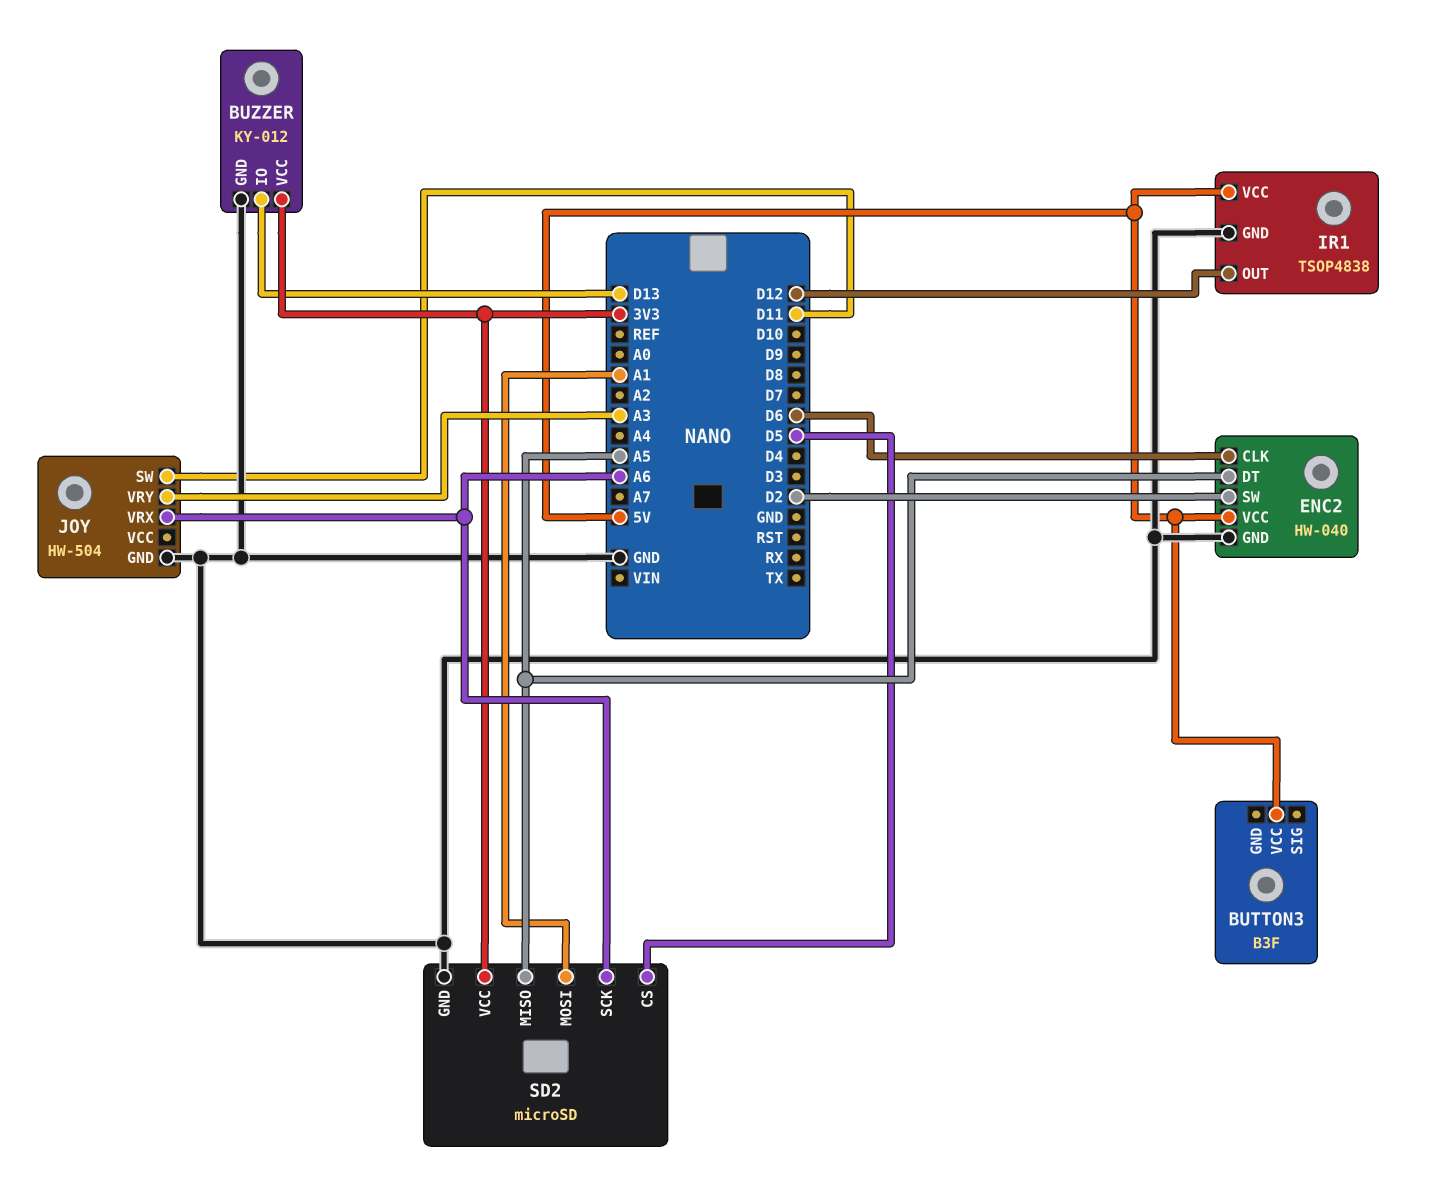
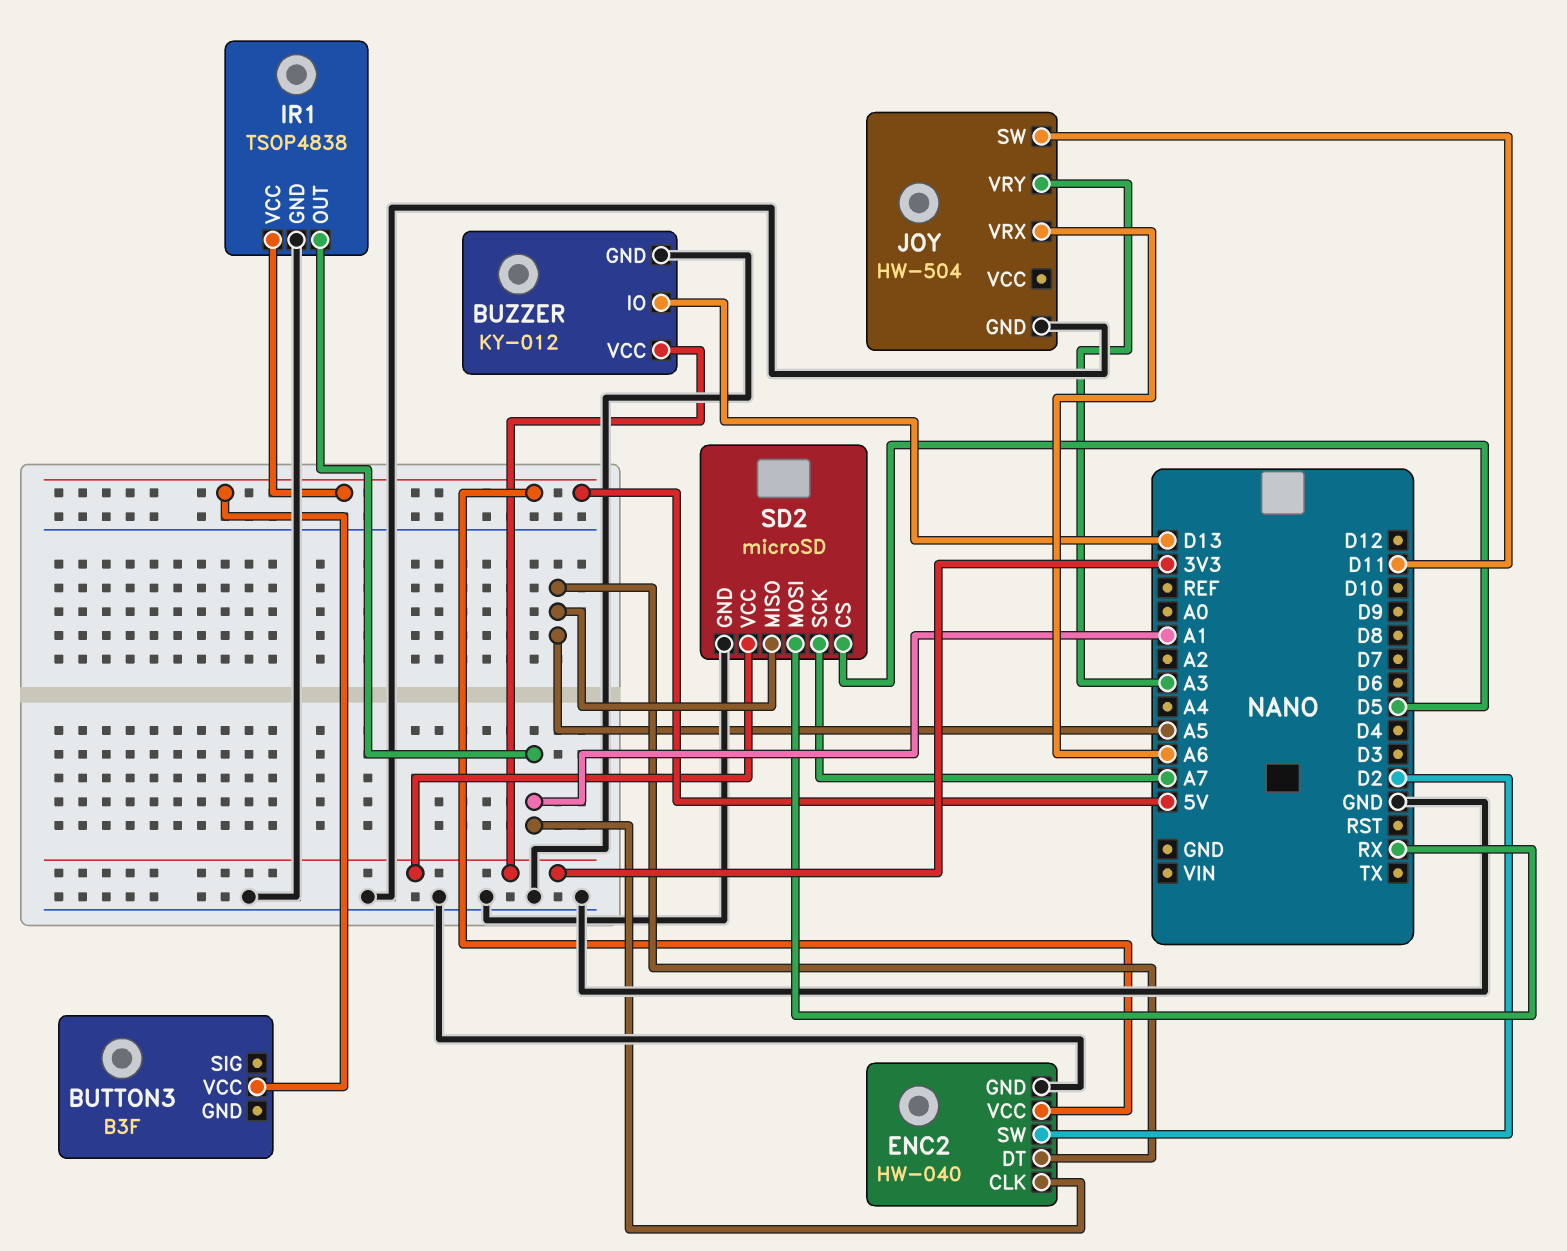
ENC2 pin CLK: D6 -> A1
IR1 pin OUT: D12 -> A1
SD2 pin MOSI: A1 -> RX
SD2 pin SCK: A6 -> A7

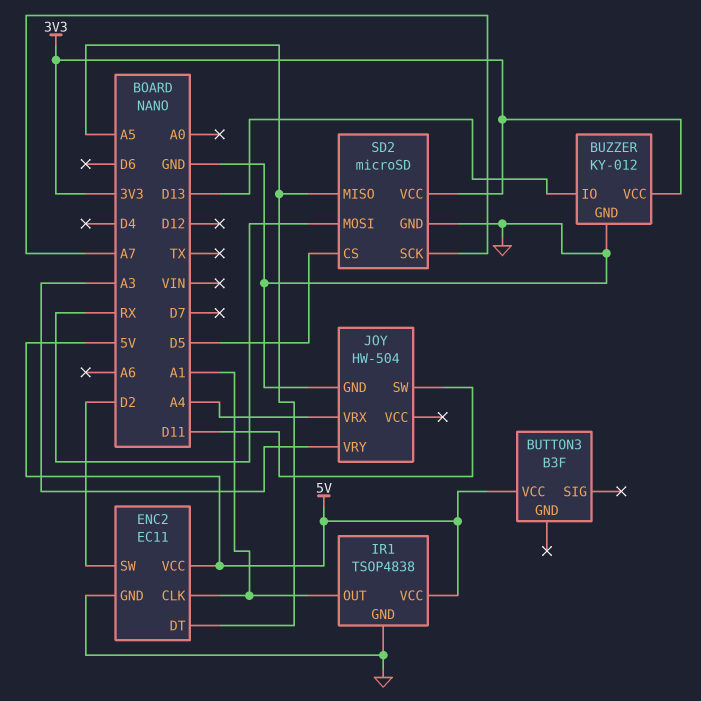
ENC2: HW-040 -> EC11
JOY pin VRX: A6 -> A4

